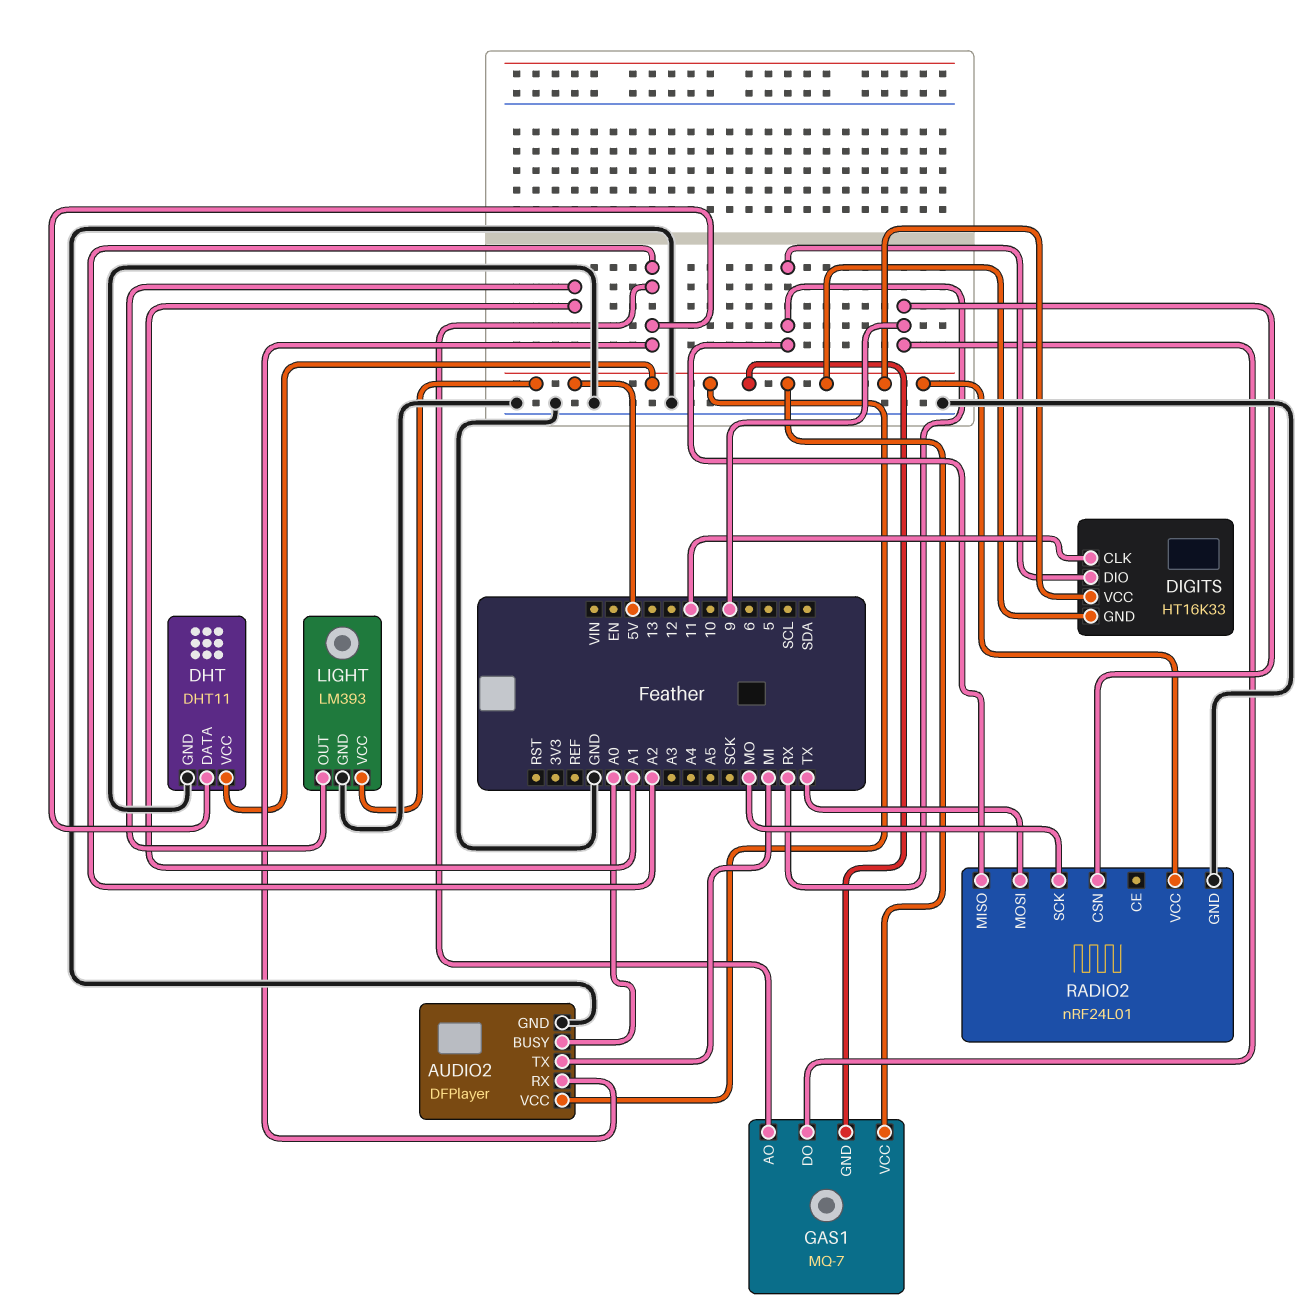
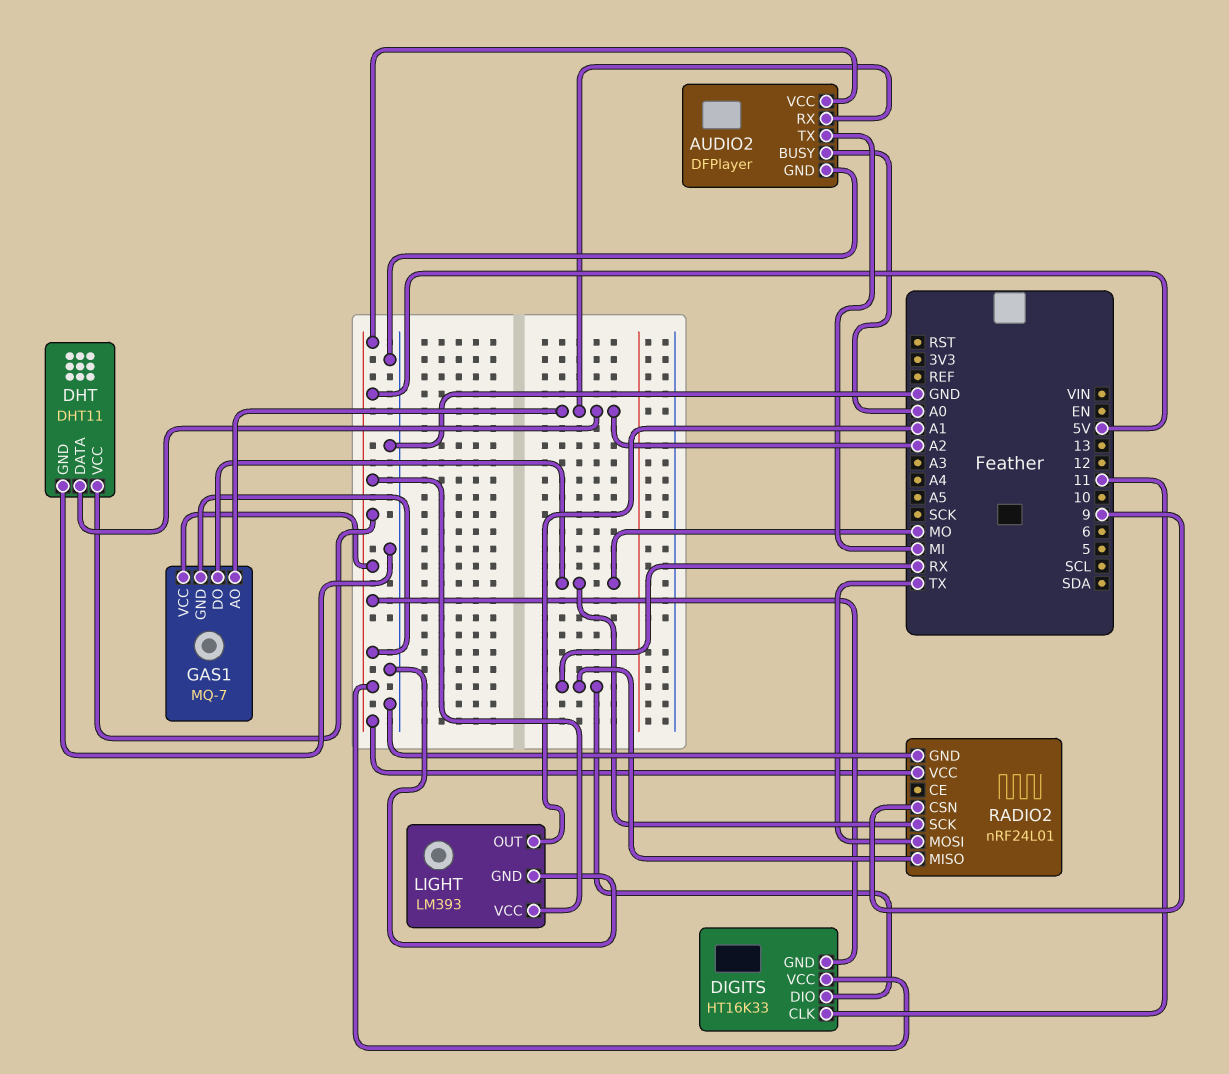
GAS1 pin DO: 9 -> MO

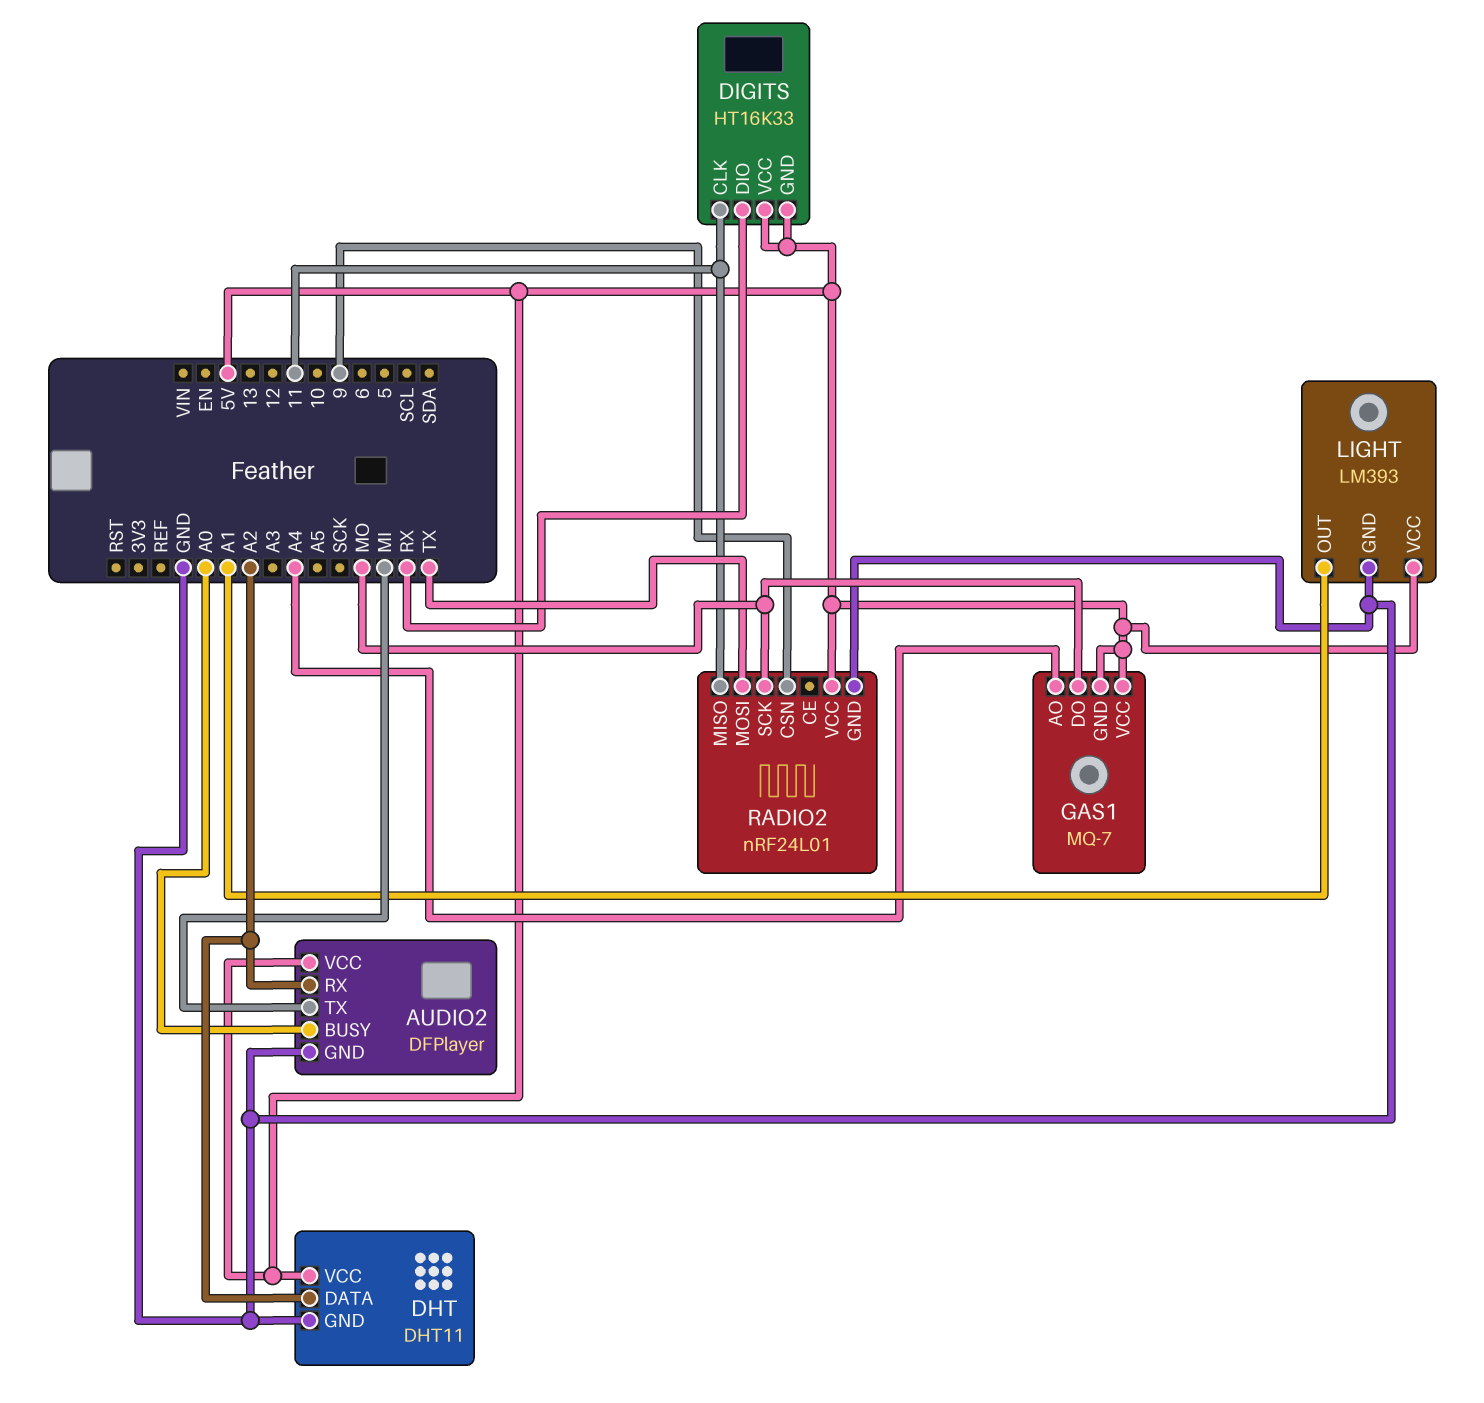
GAS1 pin AO: A2 -> A4
RADIO2 pin MISO: RX -> 11

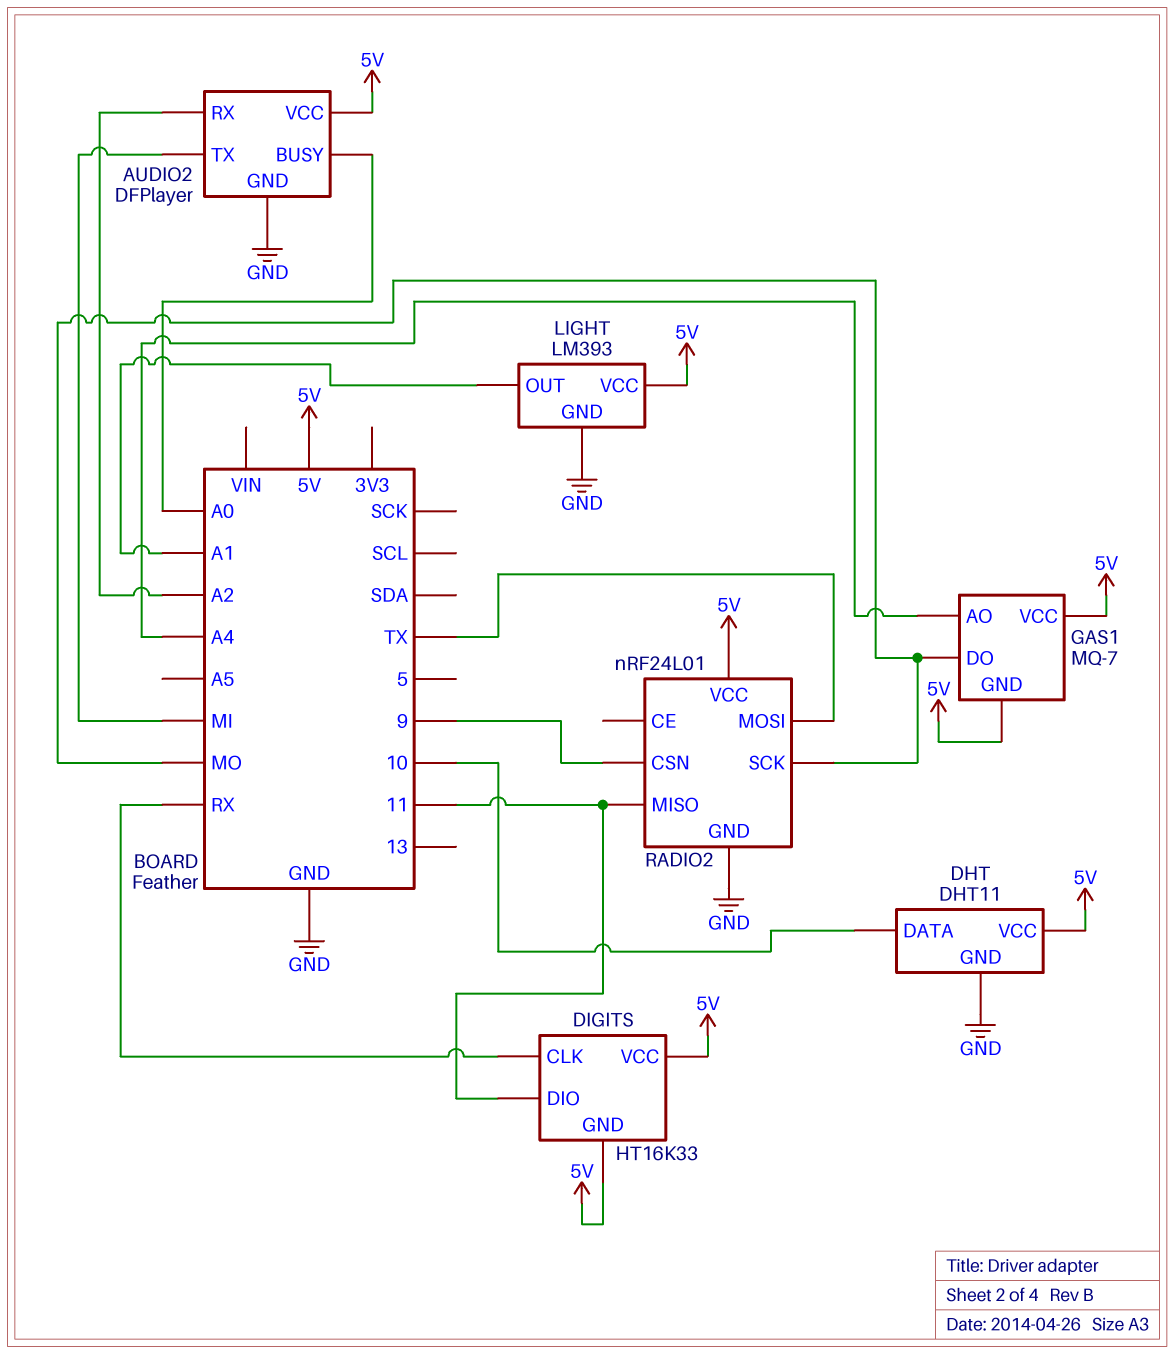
DHT pin DATA: A2 -> 10
DIGITS pin CLK: 11 -> RX
DIGITS pin DIO: RX -> 11

